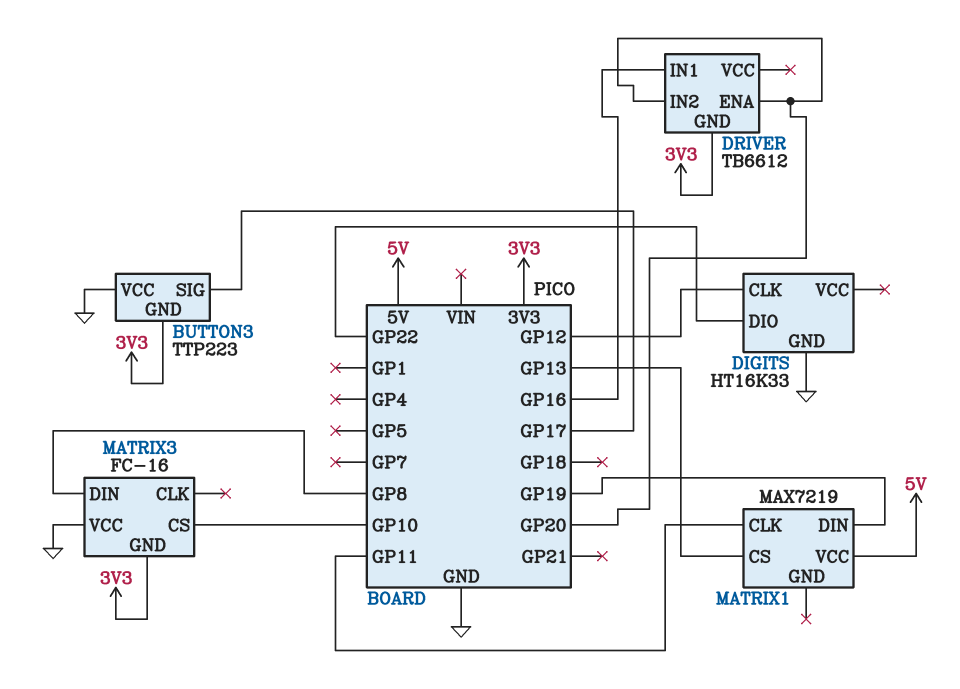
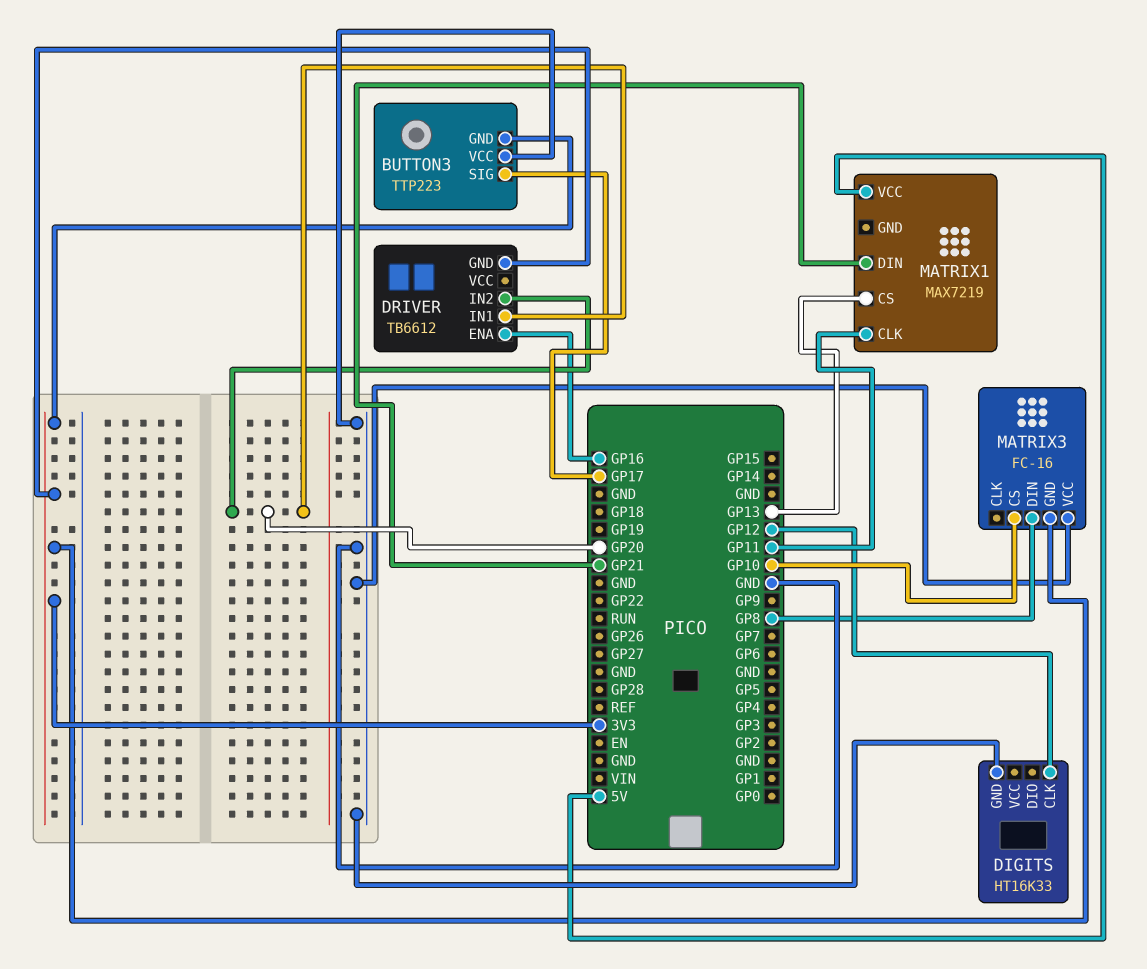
DIGITS pin DIO: GP22 -> none
DRIVER pin ENA: GP20 -> GP16
DRIVER pin IN1: GP16 -> GP20
MATRIX1 pin DIN: GP19 -> GP21

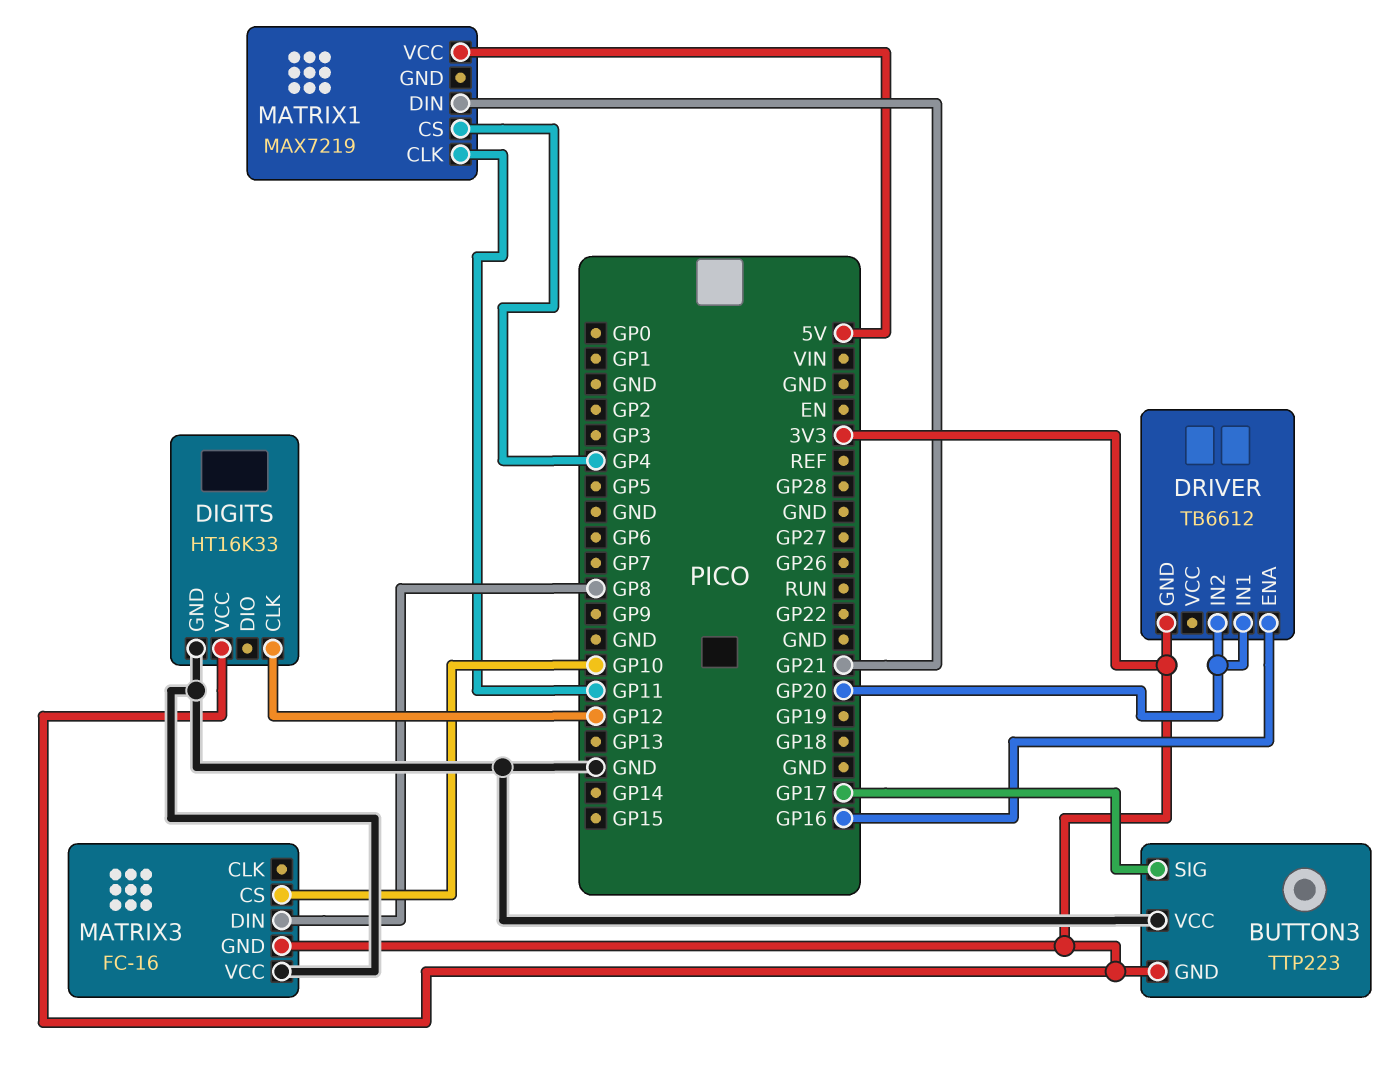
DIGITS pin VCC: none -> 3V3
MATRIX1 pin CS: GP13 -> GP4

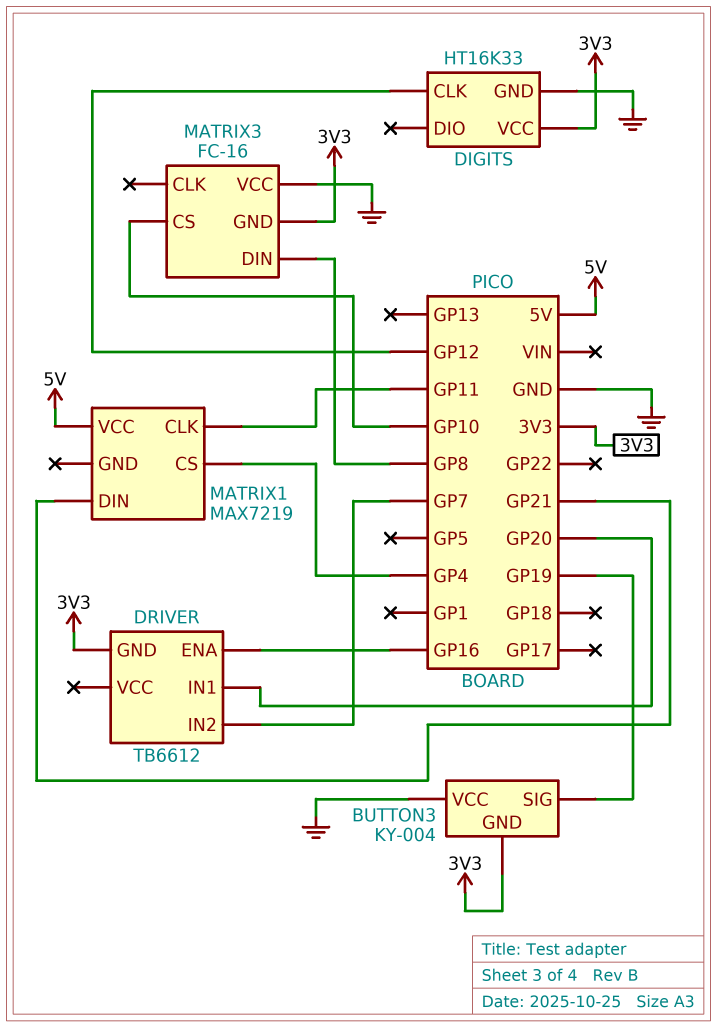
BUTTON3: TTP223 -> KY-004
BUTTON3 pin SIG: GP17 -> GP19
DRIVER pin IN2: GP20 -> GP7

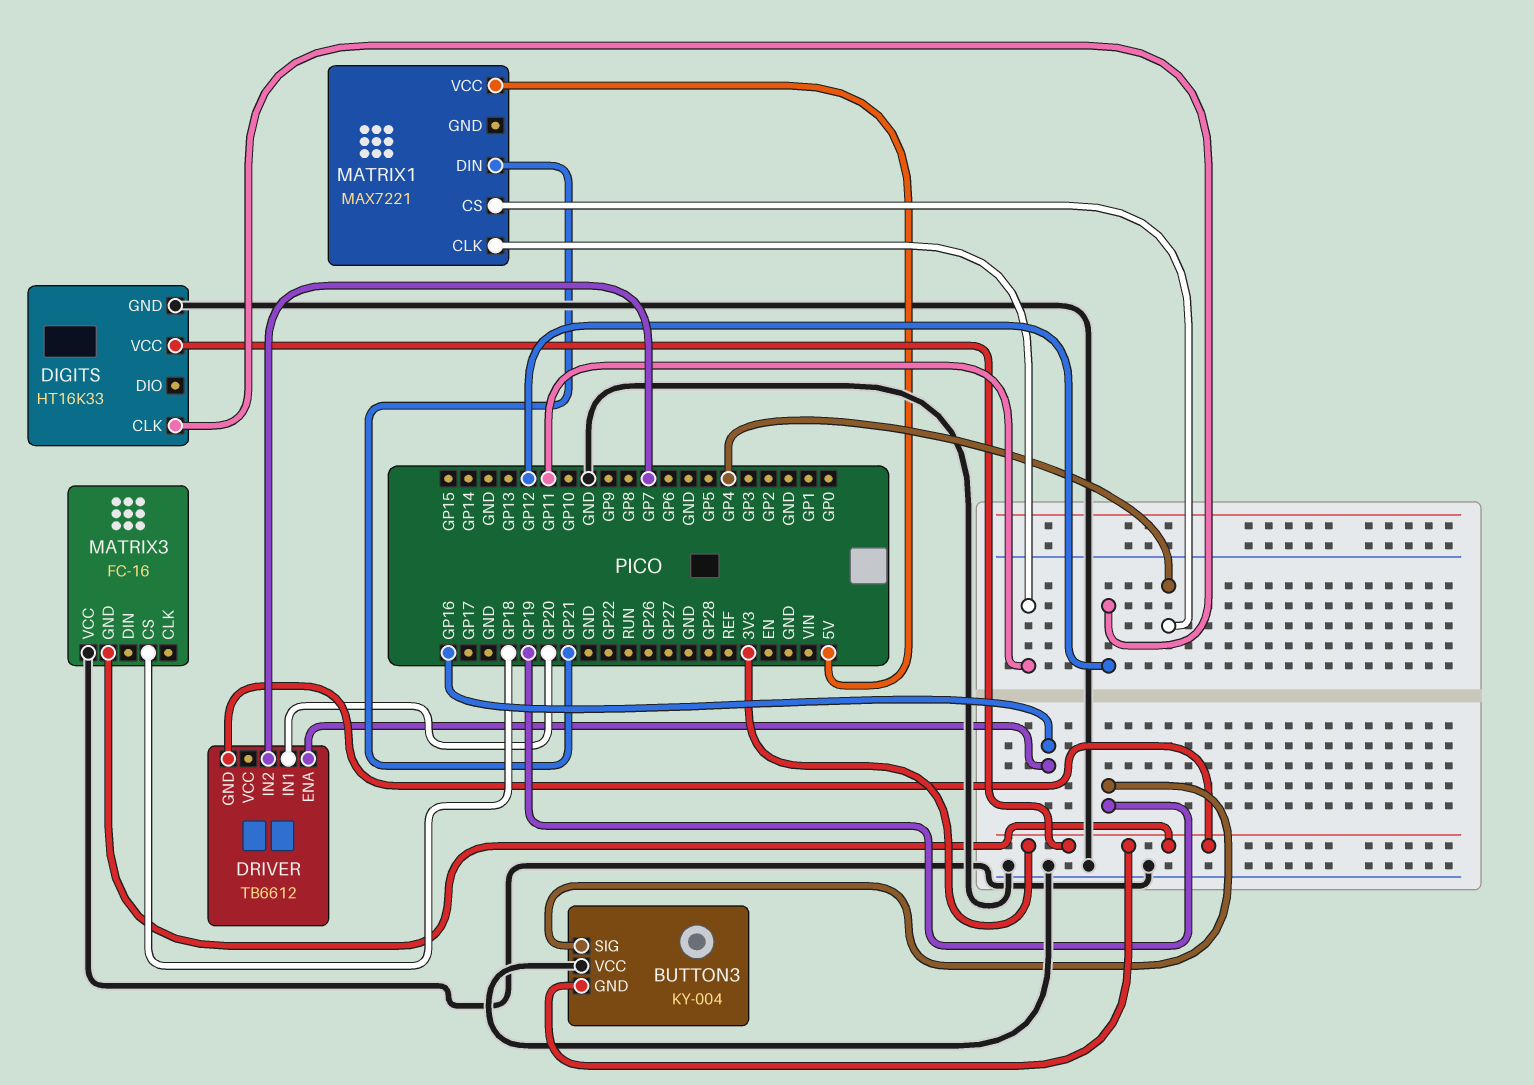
MATRIX1: MAX7219 -> MAX7221
MATRIX3 pin CS: GP10 -> GP18
MATRIX3 pin DIN: GP8 -> none

